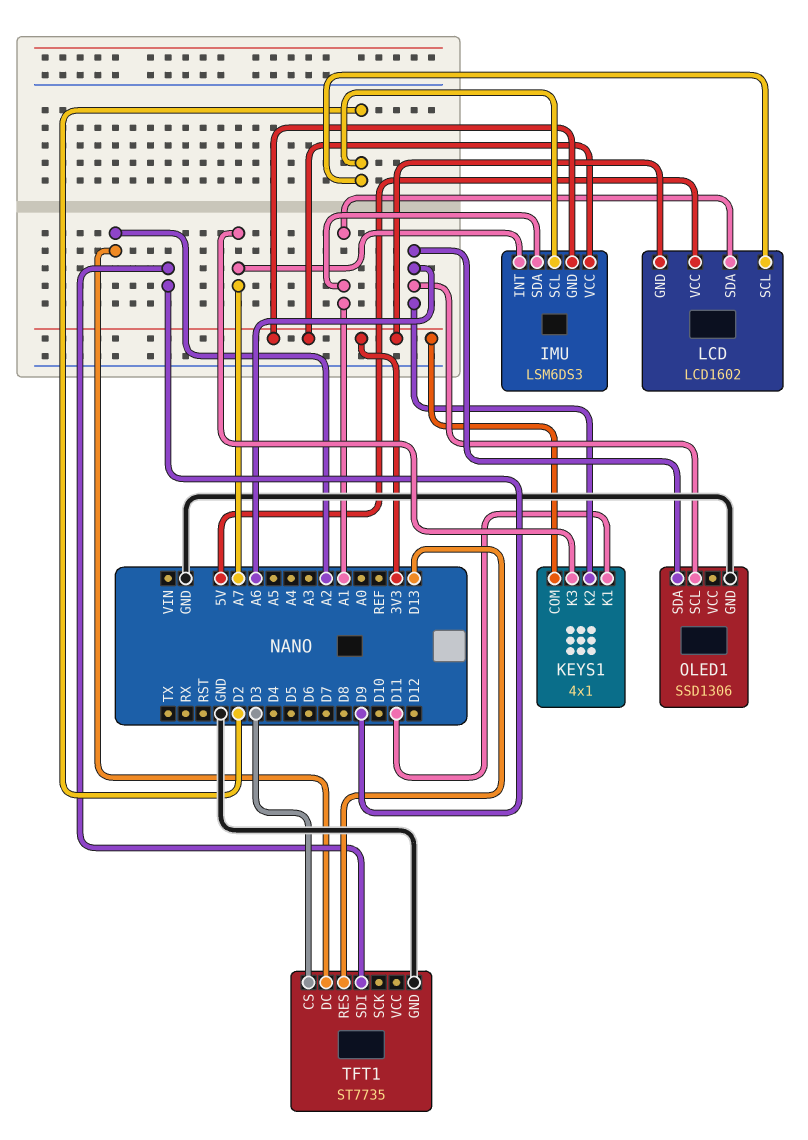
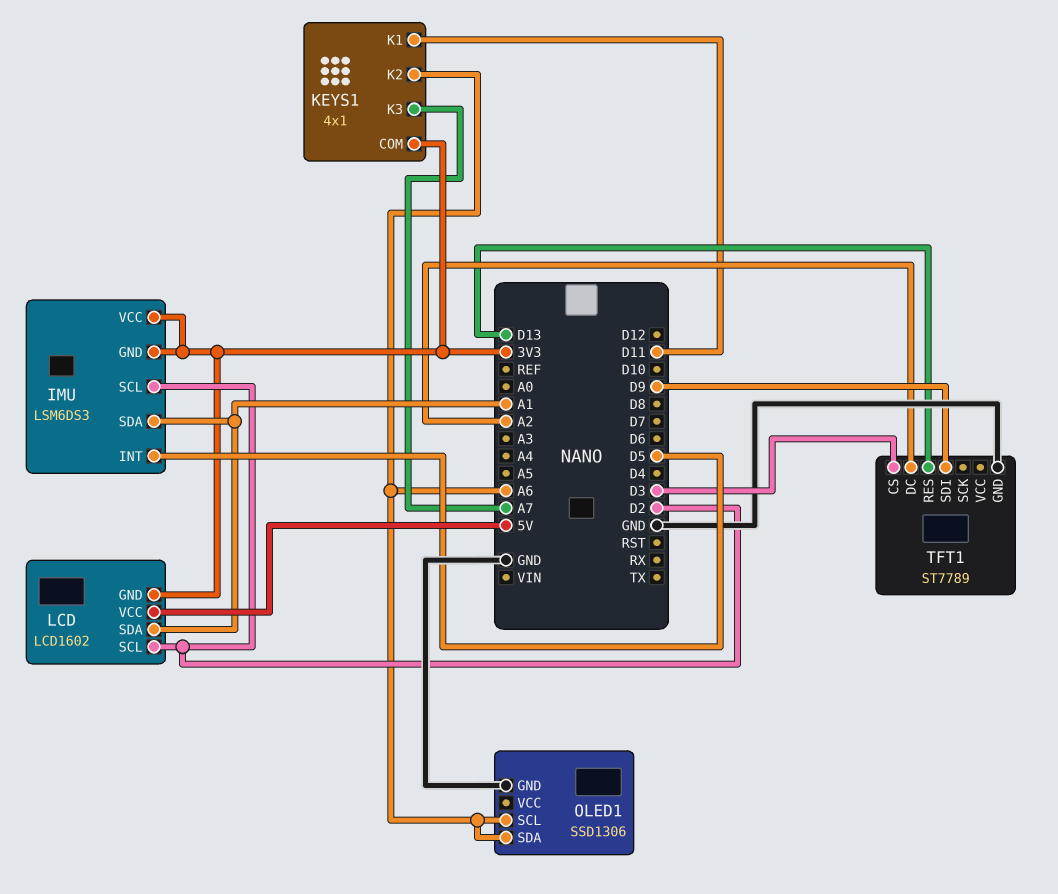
IMU pin INT: A7 -> D5
TFT1: ST7735 -> ST7789

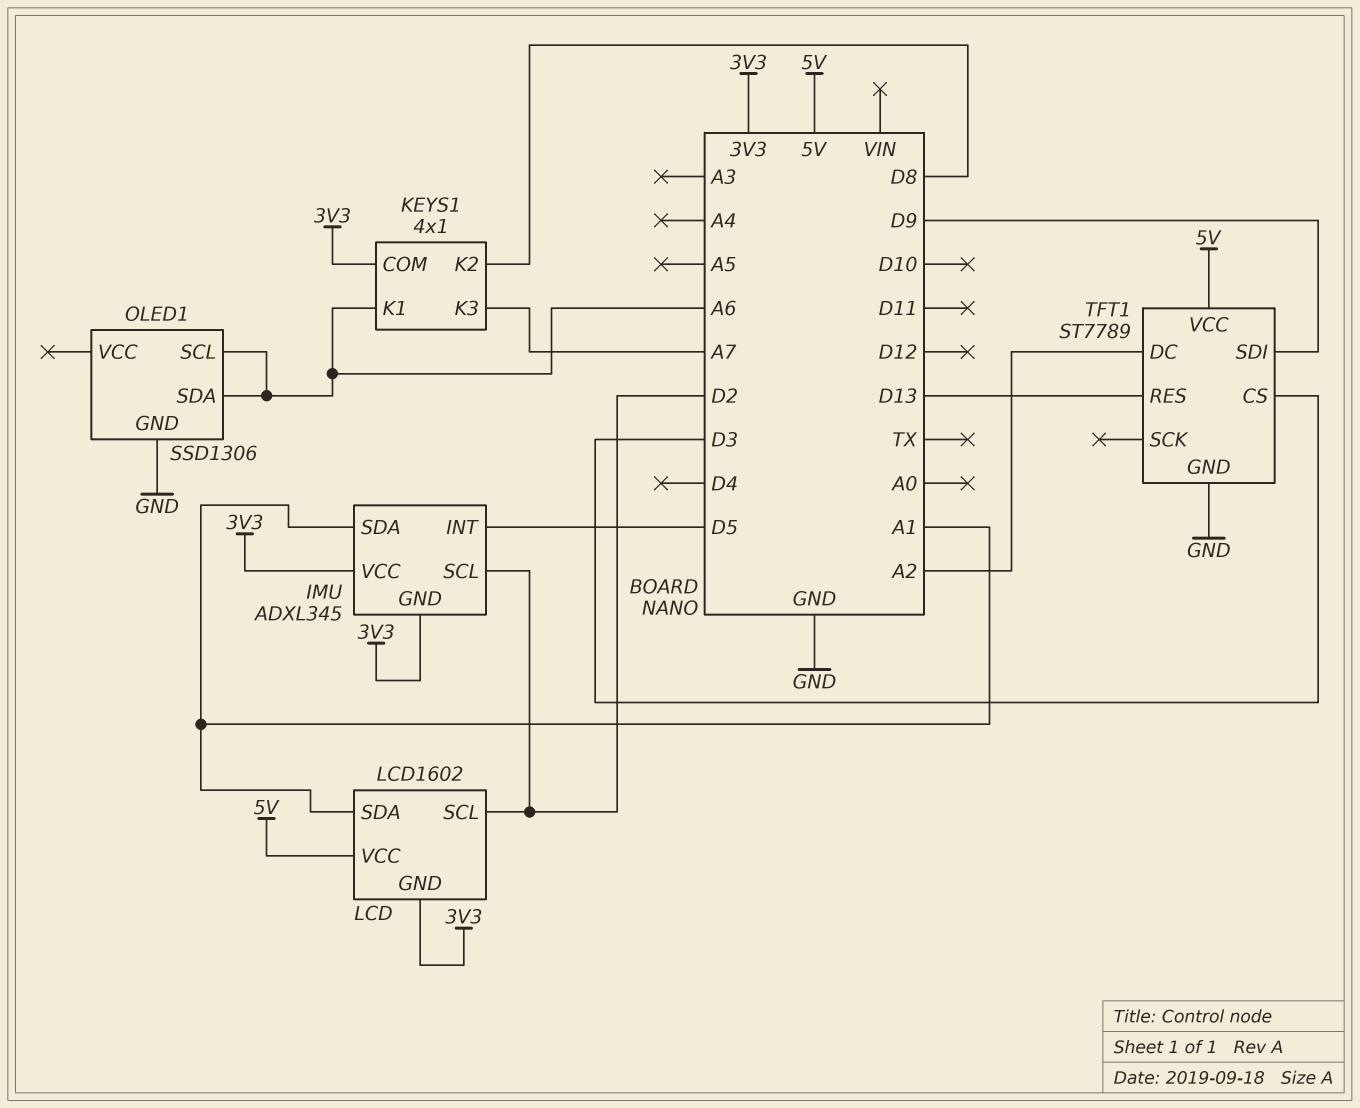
IMU: LSM6DS3 -> ADXL345
KEYS1 pin K1: D11 -> A6
KEYS1 pin K2: A6 -> D8
TFT1 pin VCC: none -> 5V

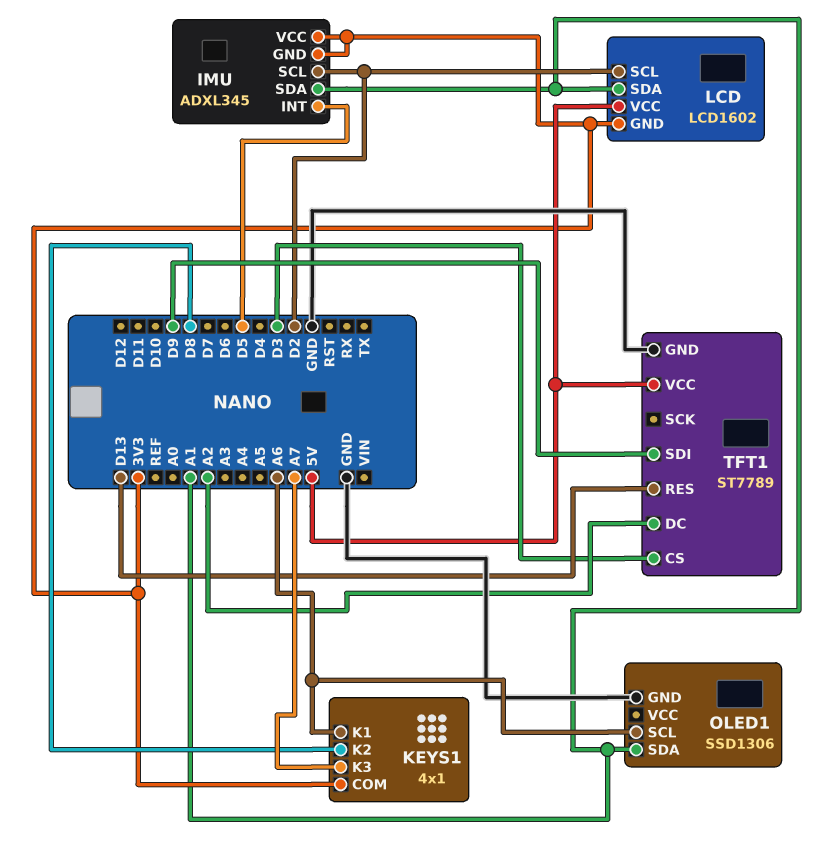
OLED1 pin SDA: A6 -> A1

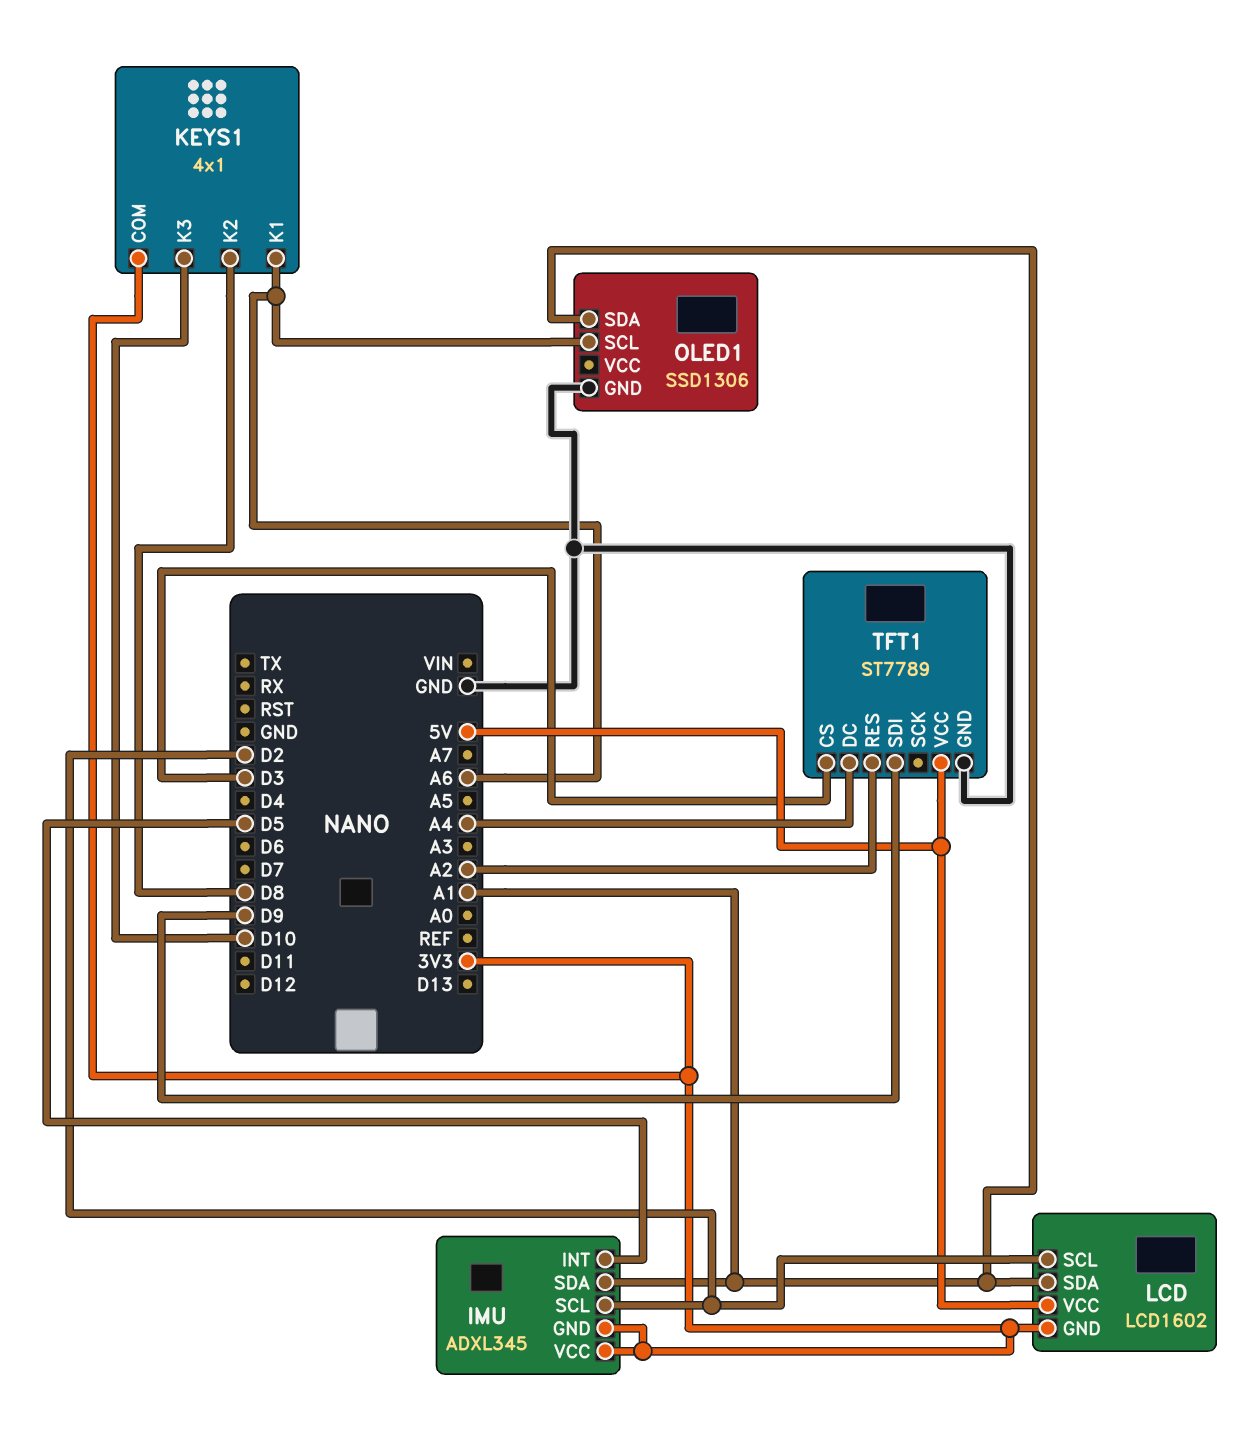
KEYS1 pin K3: A7 -> D10
TFT1 pin DC: A2 -> A4
TFT1 pin RES: D13 -> A2

